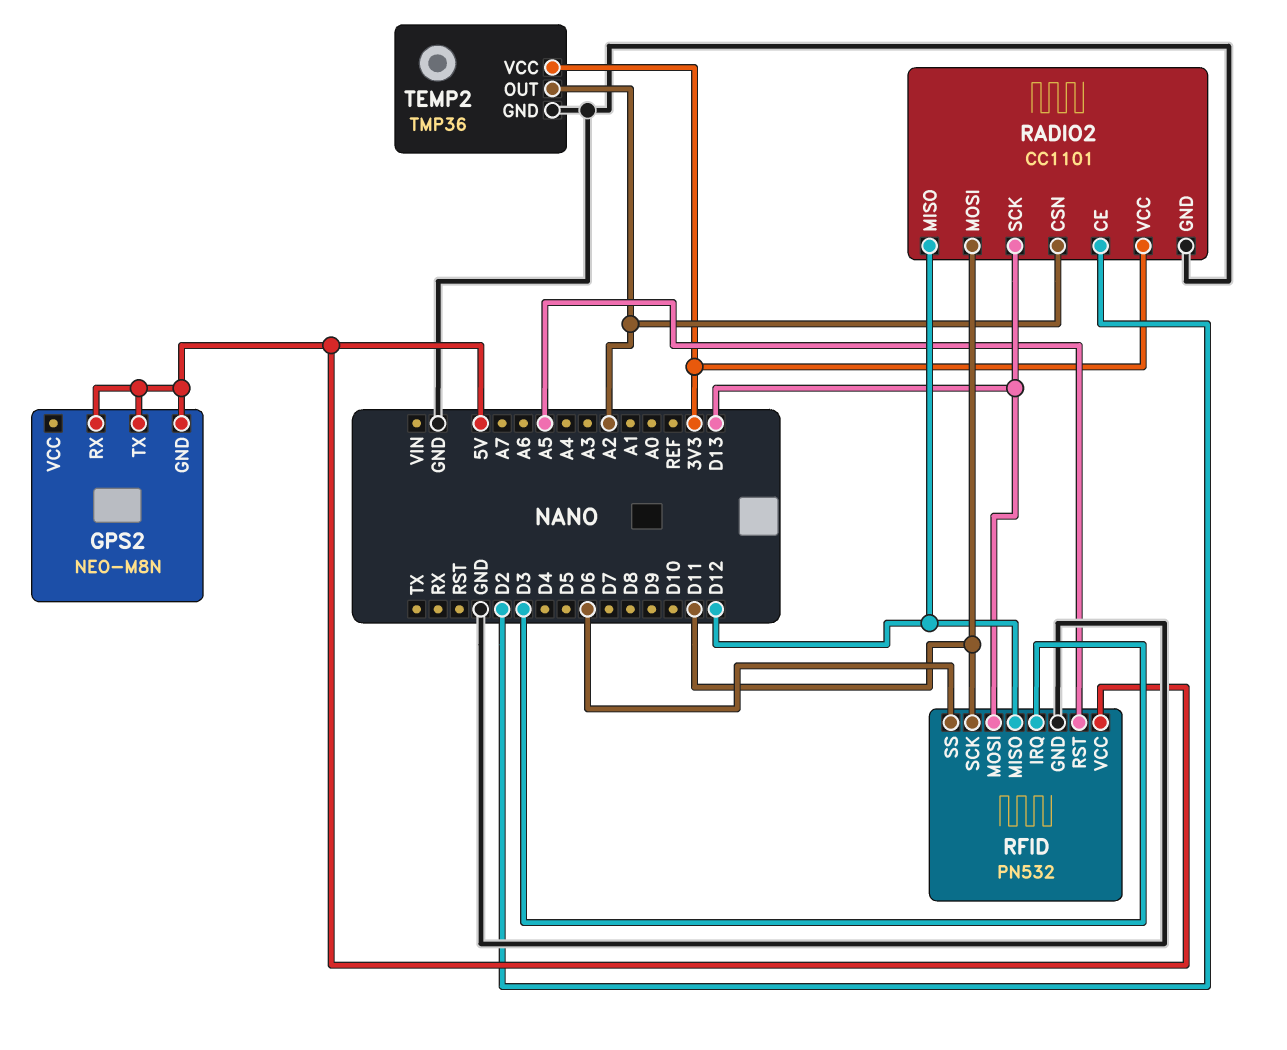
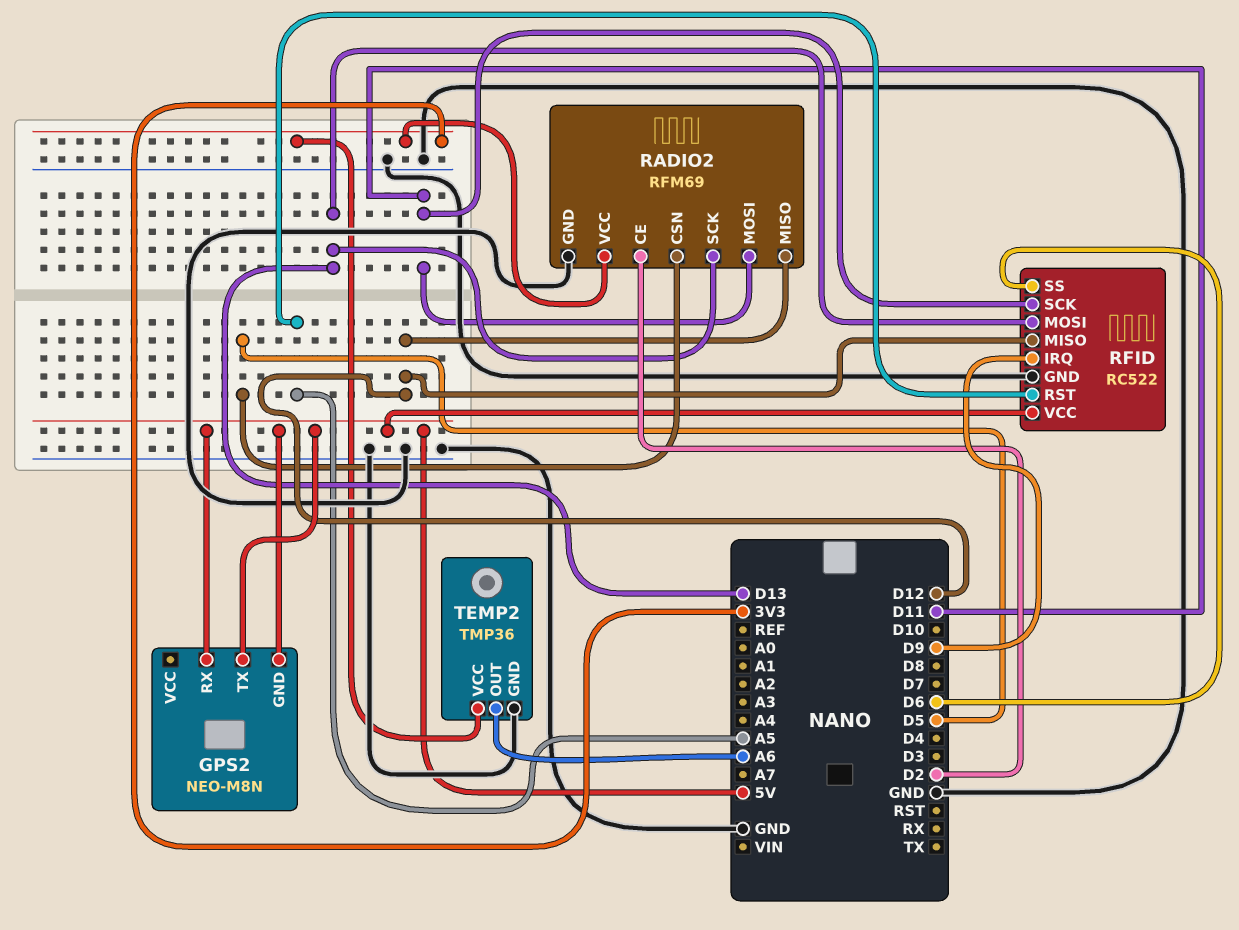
RADIO2: CC1101 -> RFM69
RADIO2 pin CSN: A2 -> D5
RFID: PN532 -> RC522
RFID pin IRQ: D3 -> D9
TEMP2 pin OUT: A2 -> A6

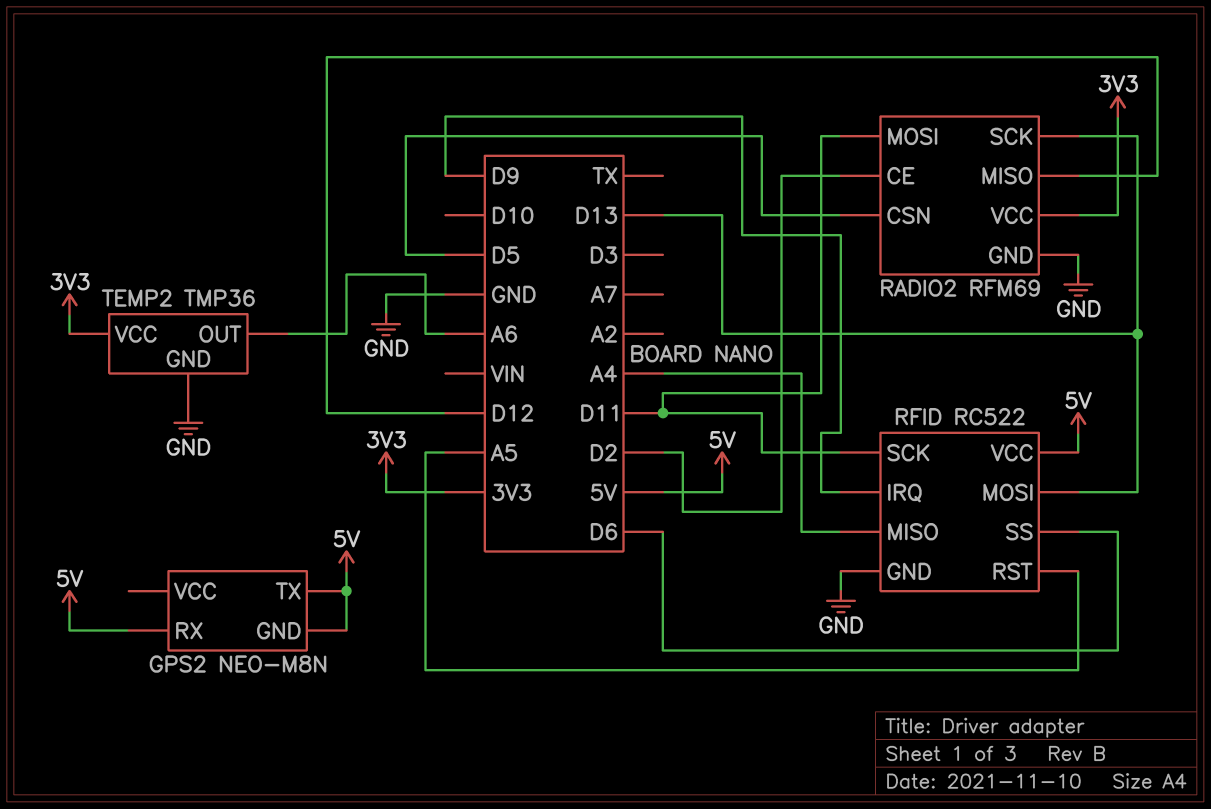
RFID pin MISO: D12 -> A4

